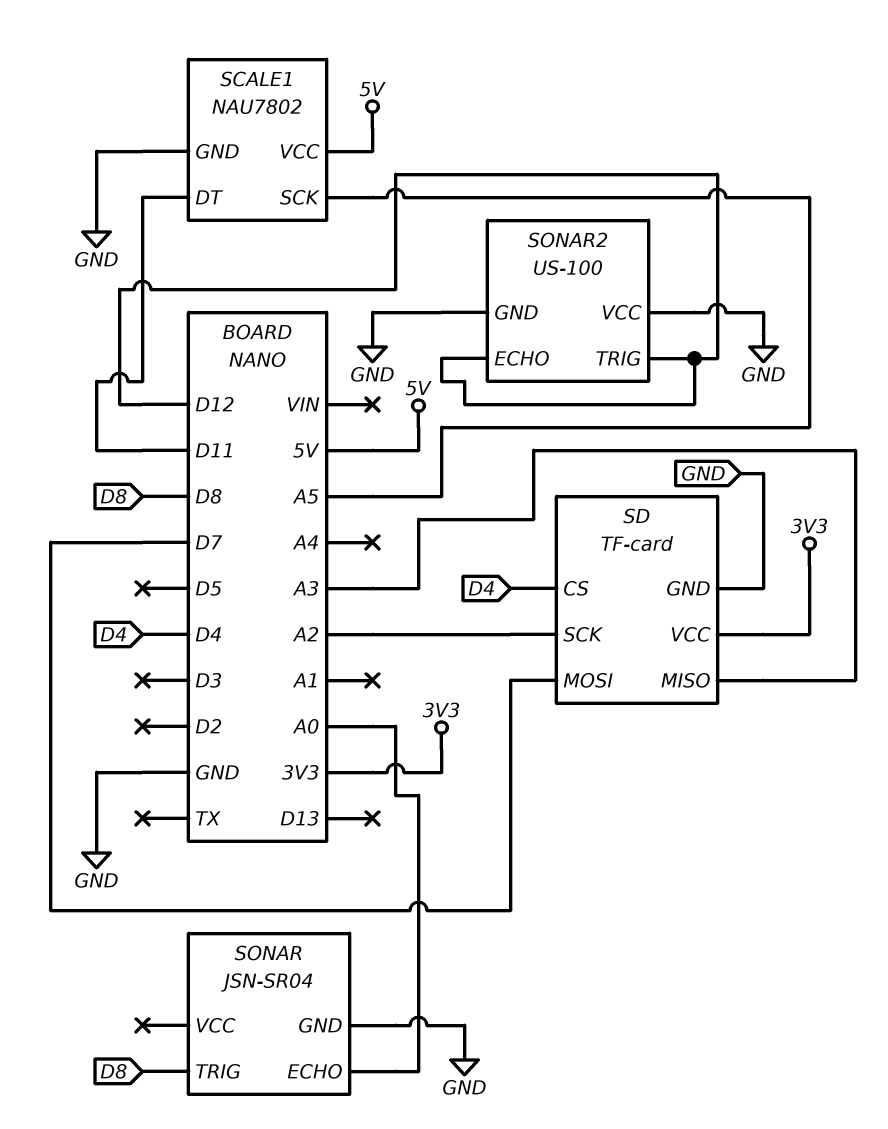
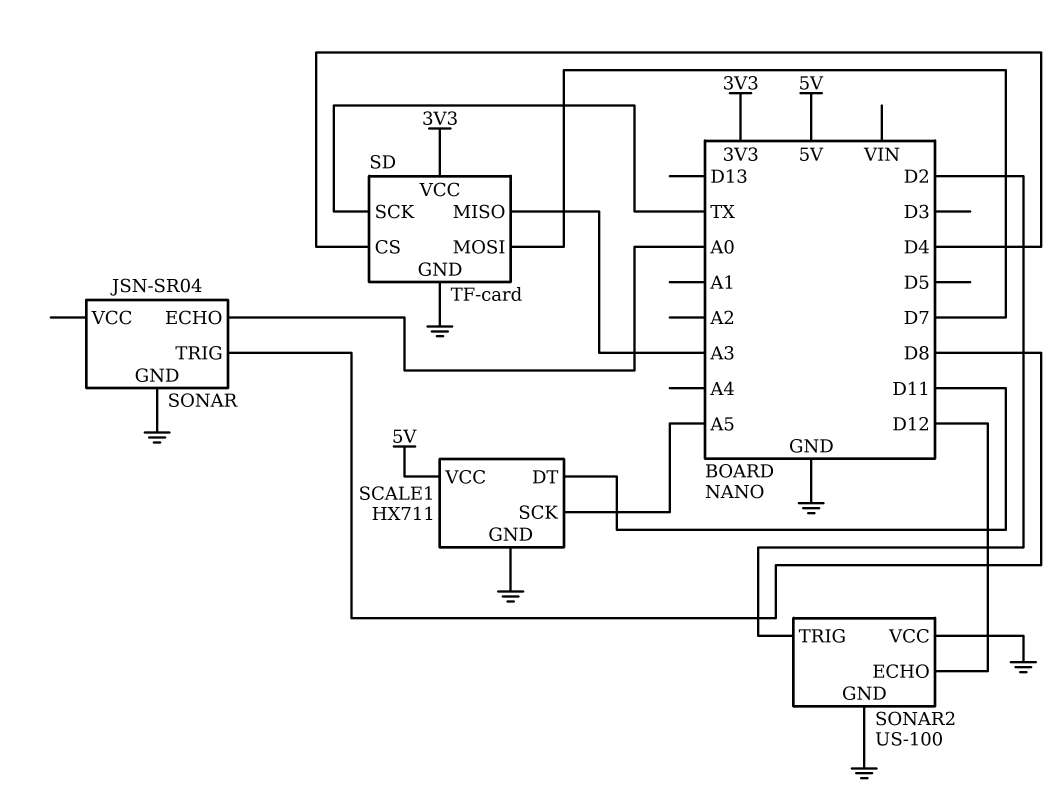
SCALE1: NAU7802 -> HX711
SD pin SCK: A2 -> TX
SONAR2 pin TRIG: D12 -> D2

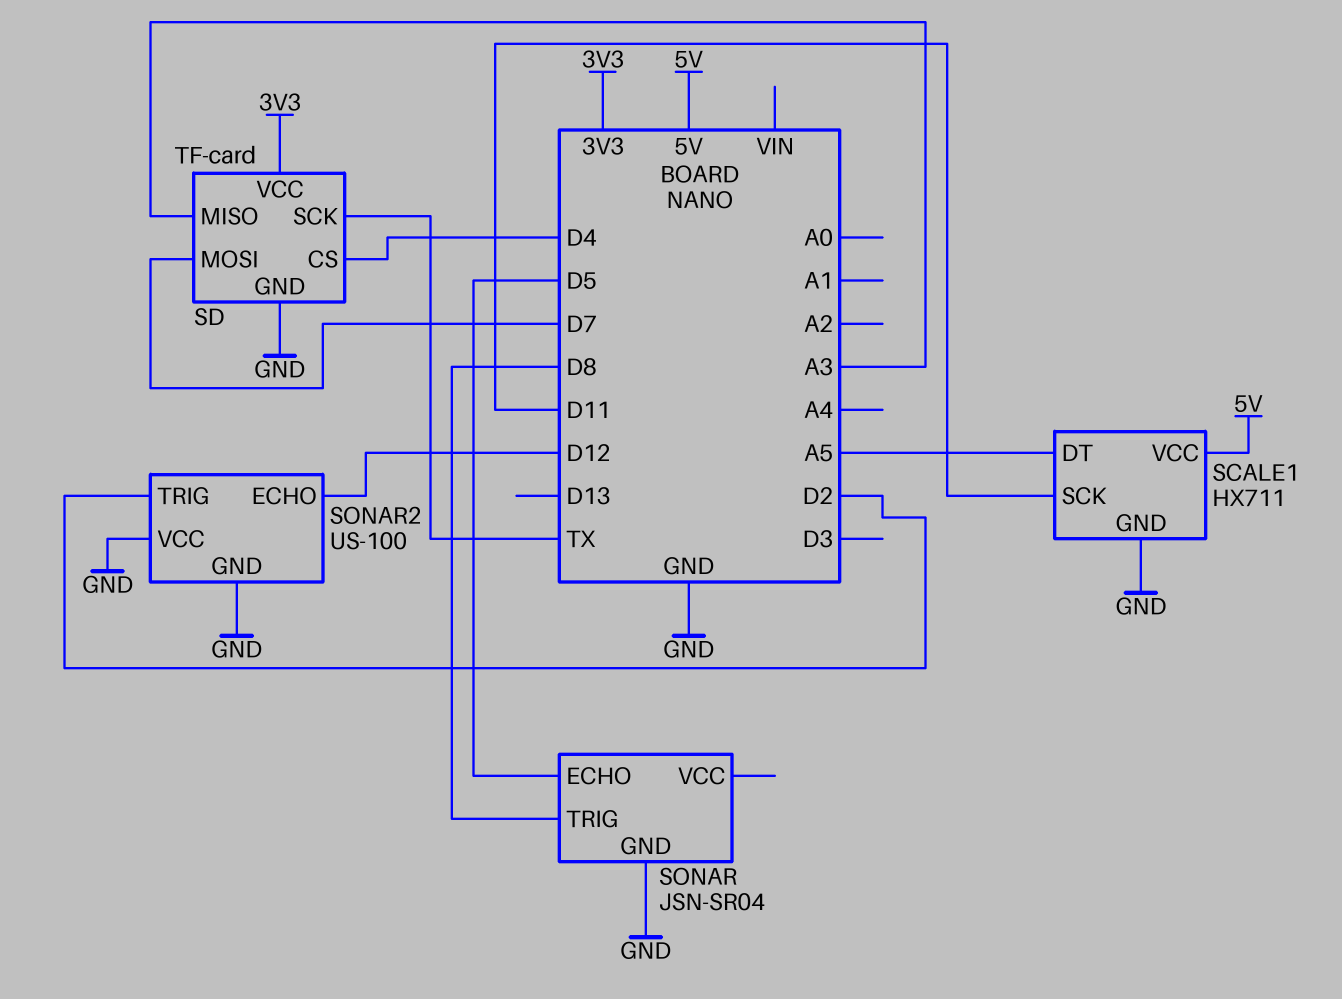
SCALE1 pin DT: D11 -> A5
SCALE1 pin SCK: A5 -> D11
SONAR pin ECHO: A0 -> D5

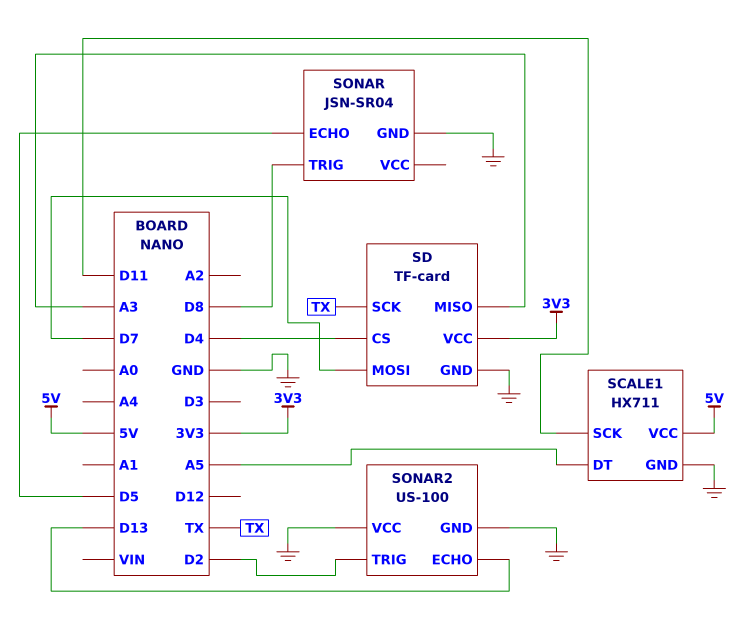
SONAR2 pin ECHO: D12 -> D13

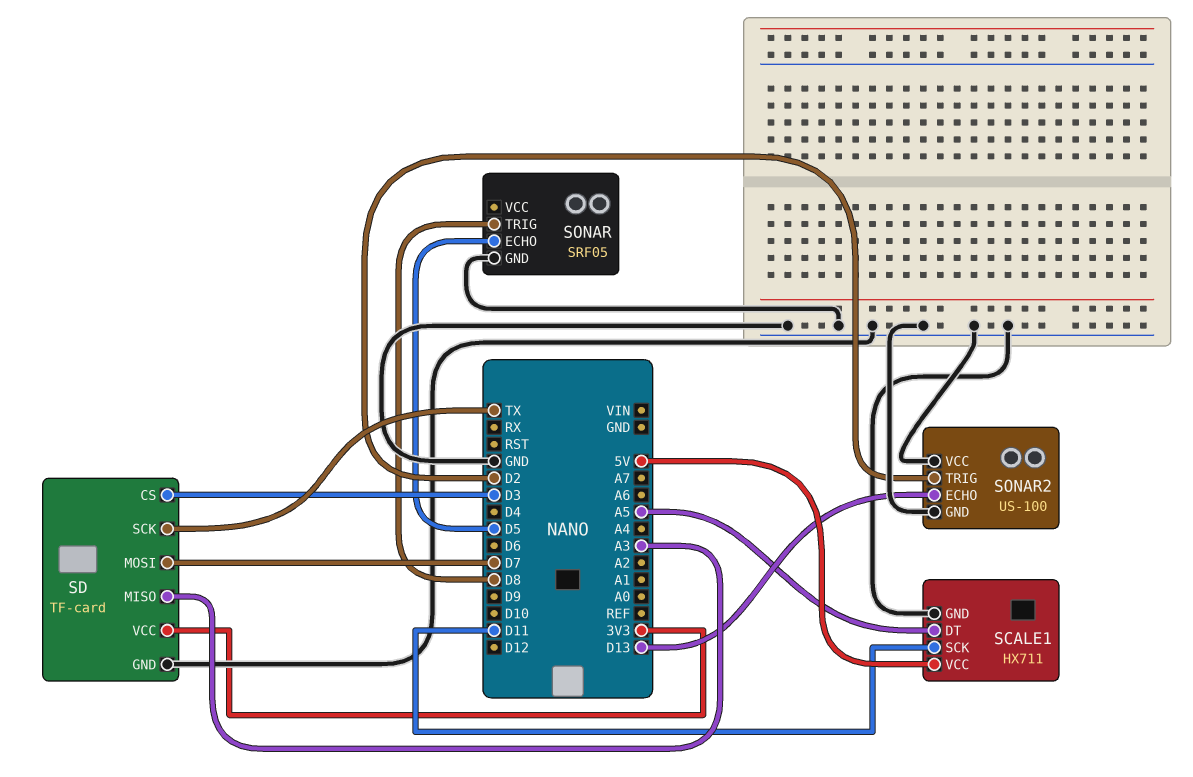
SD pin CS: D4 -> D3
SONAR: JSN-SR04 -> SRF05

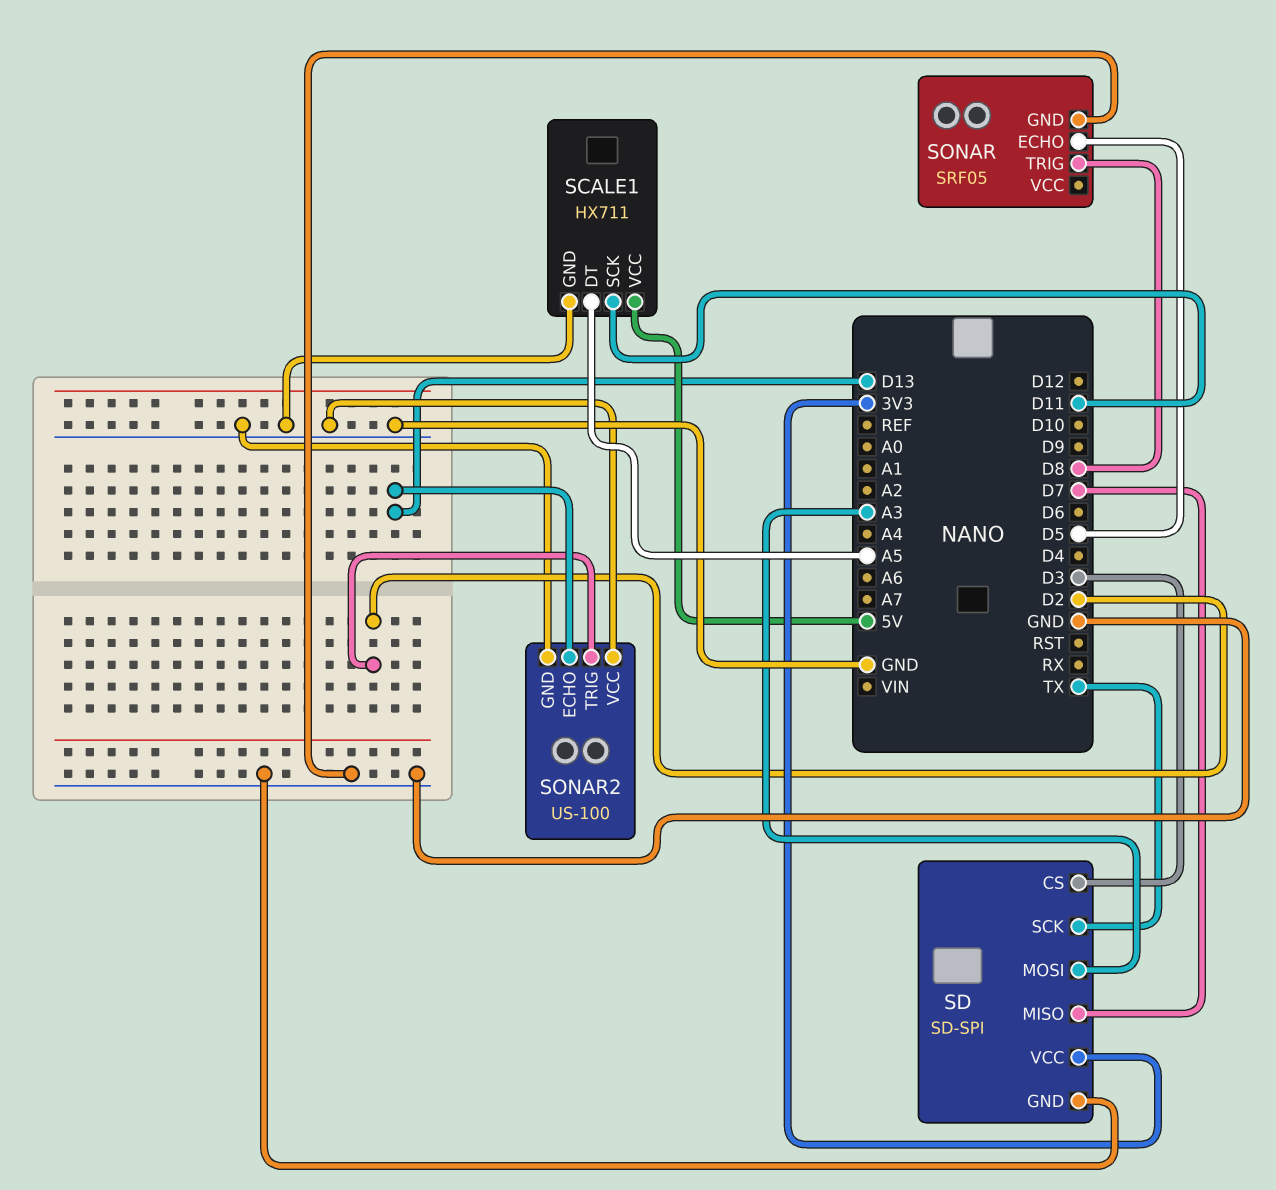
SD: TF-card -> SD-SPI
SD pin MISO: A3 -> D7
SD pin MOSI: D7 -> A3

